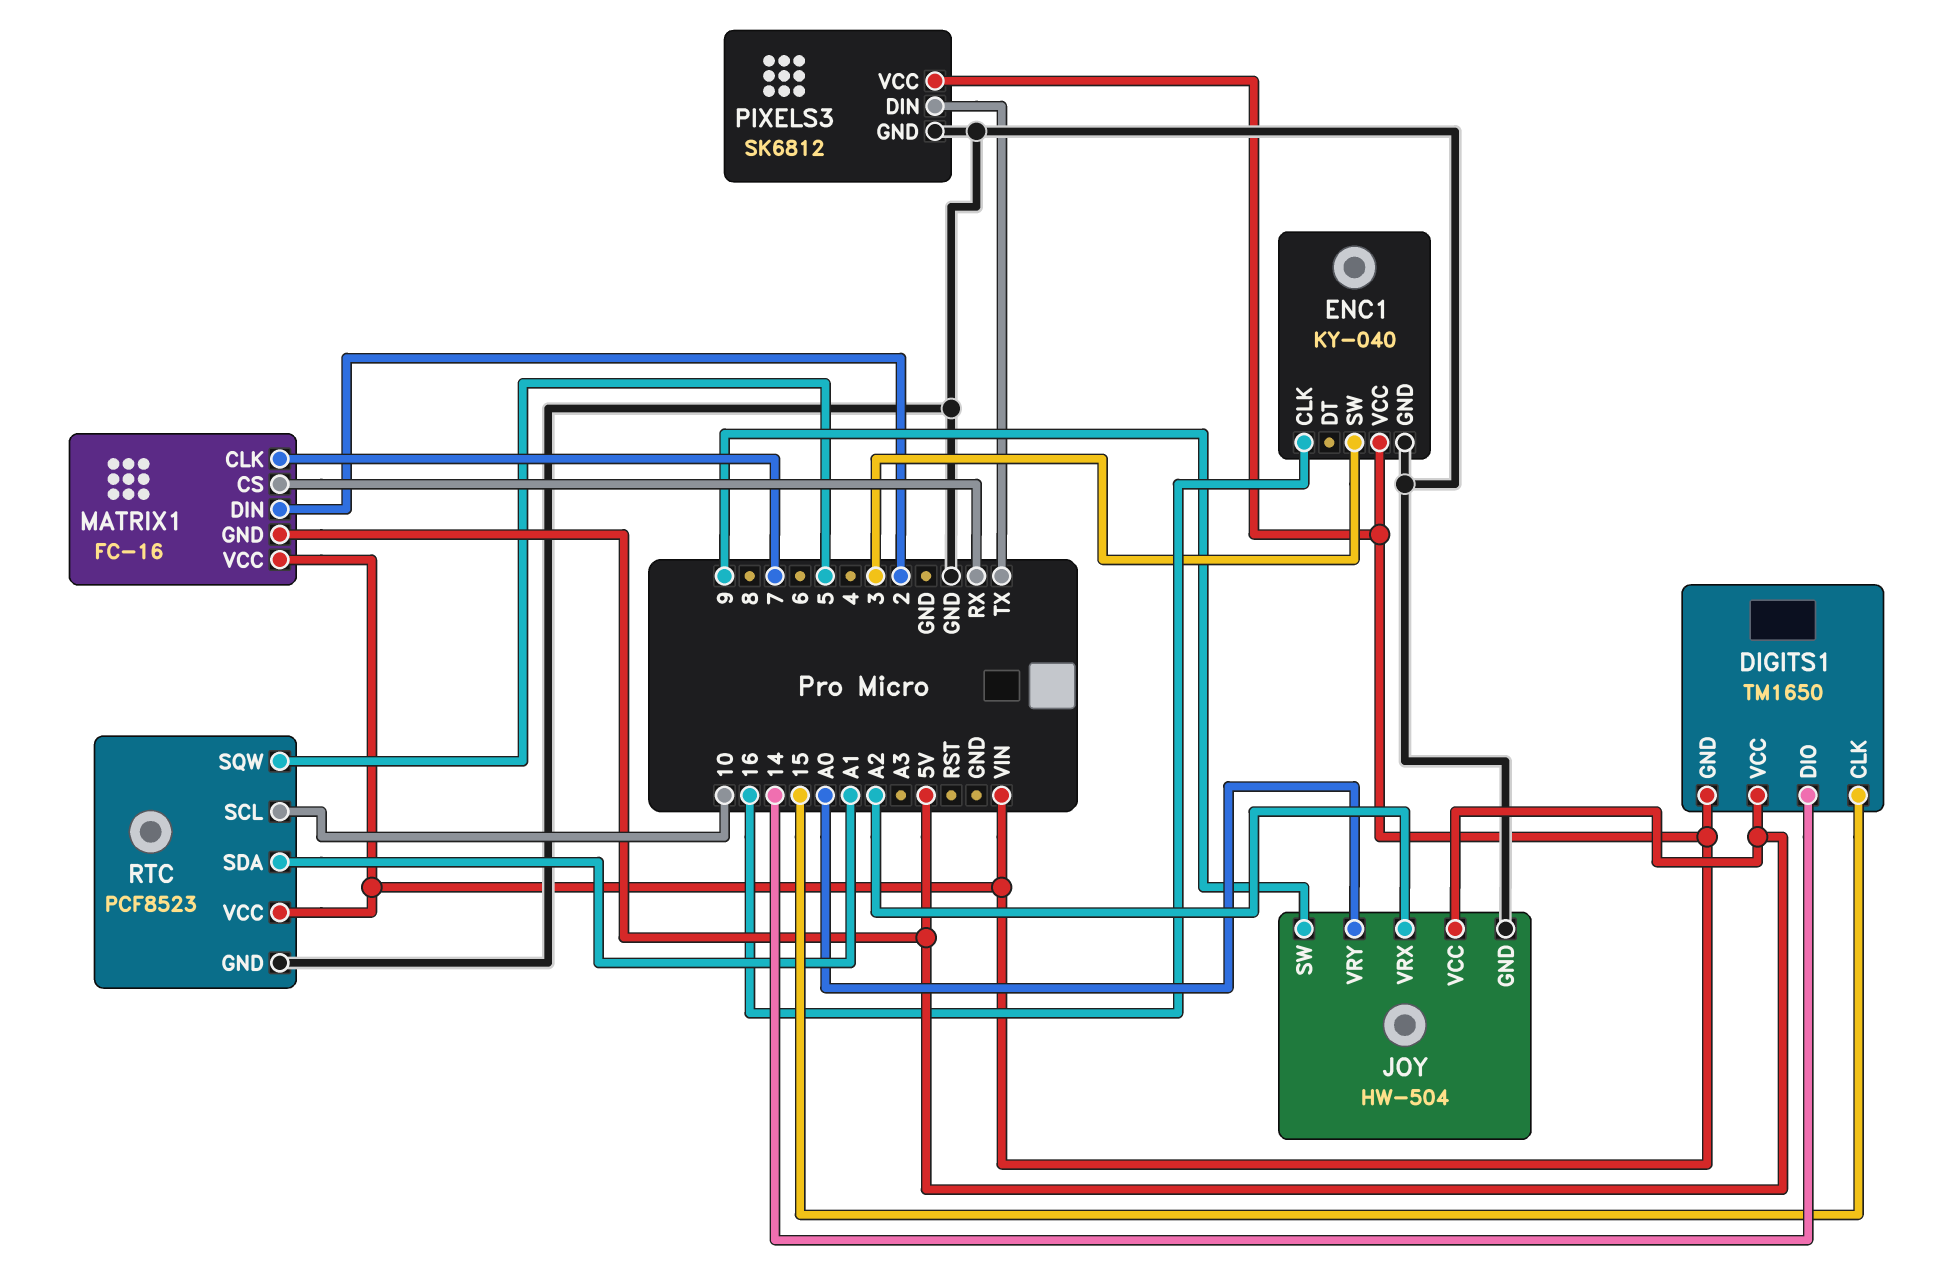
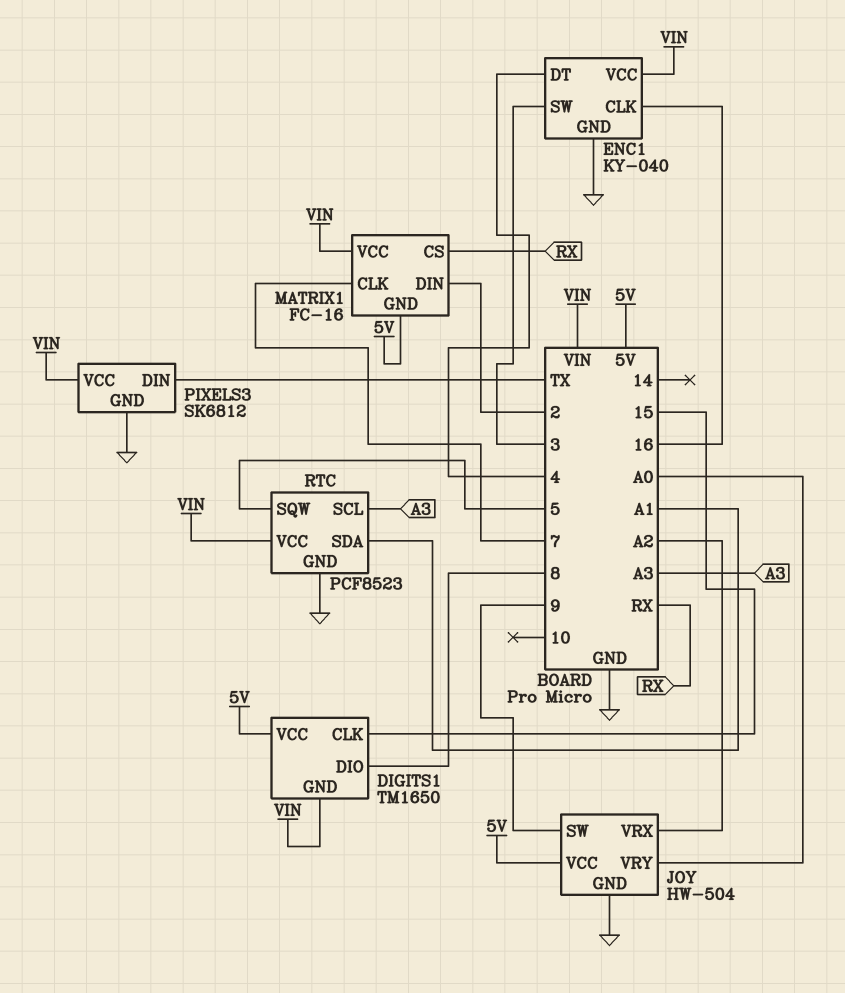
DIGITS1 pin DIO: 14 -> 8
ENC1 pin DT: none -> 4
RTC pin SCL: 10 -> A3

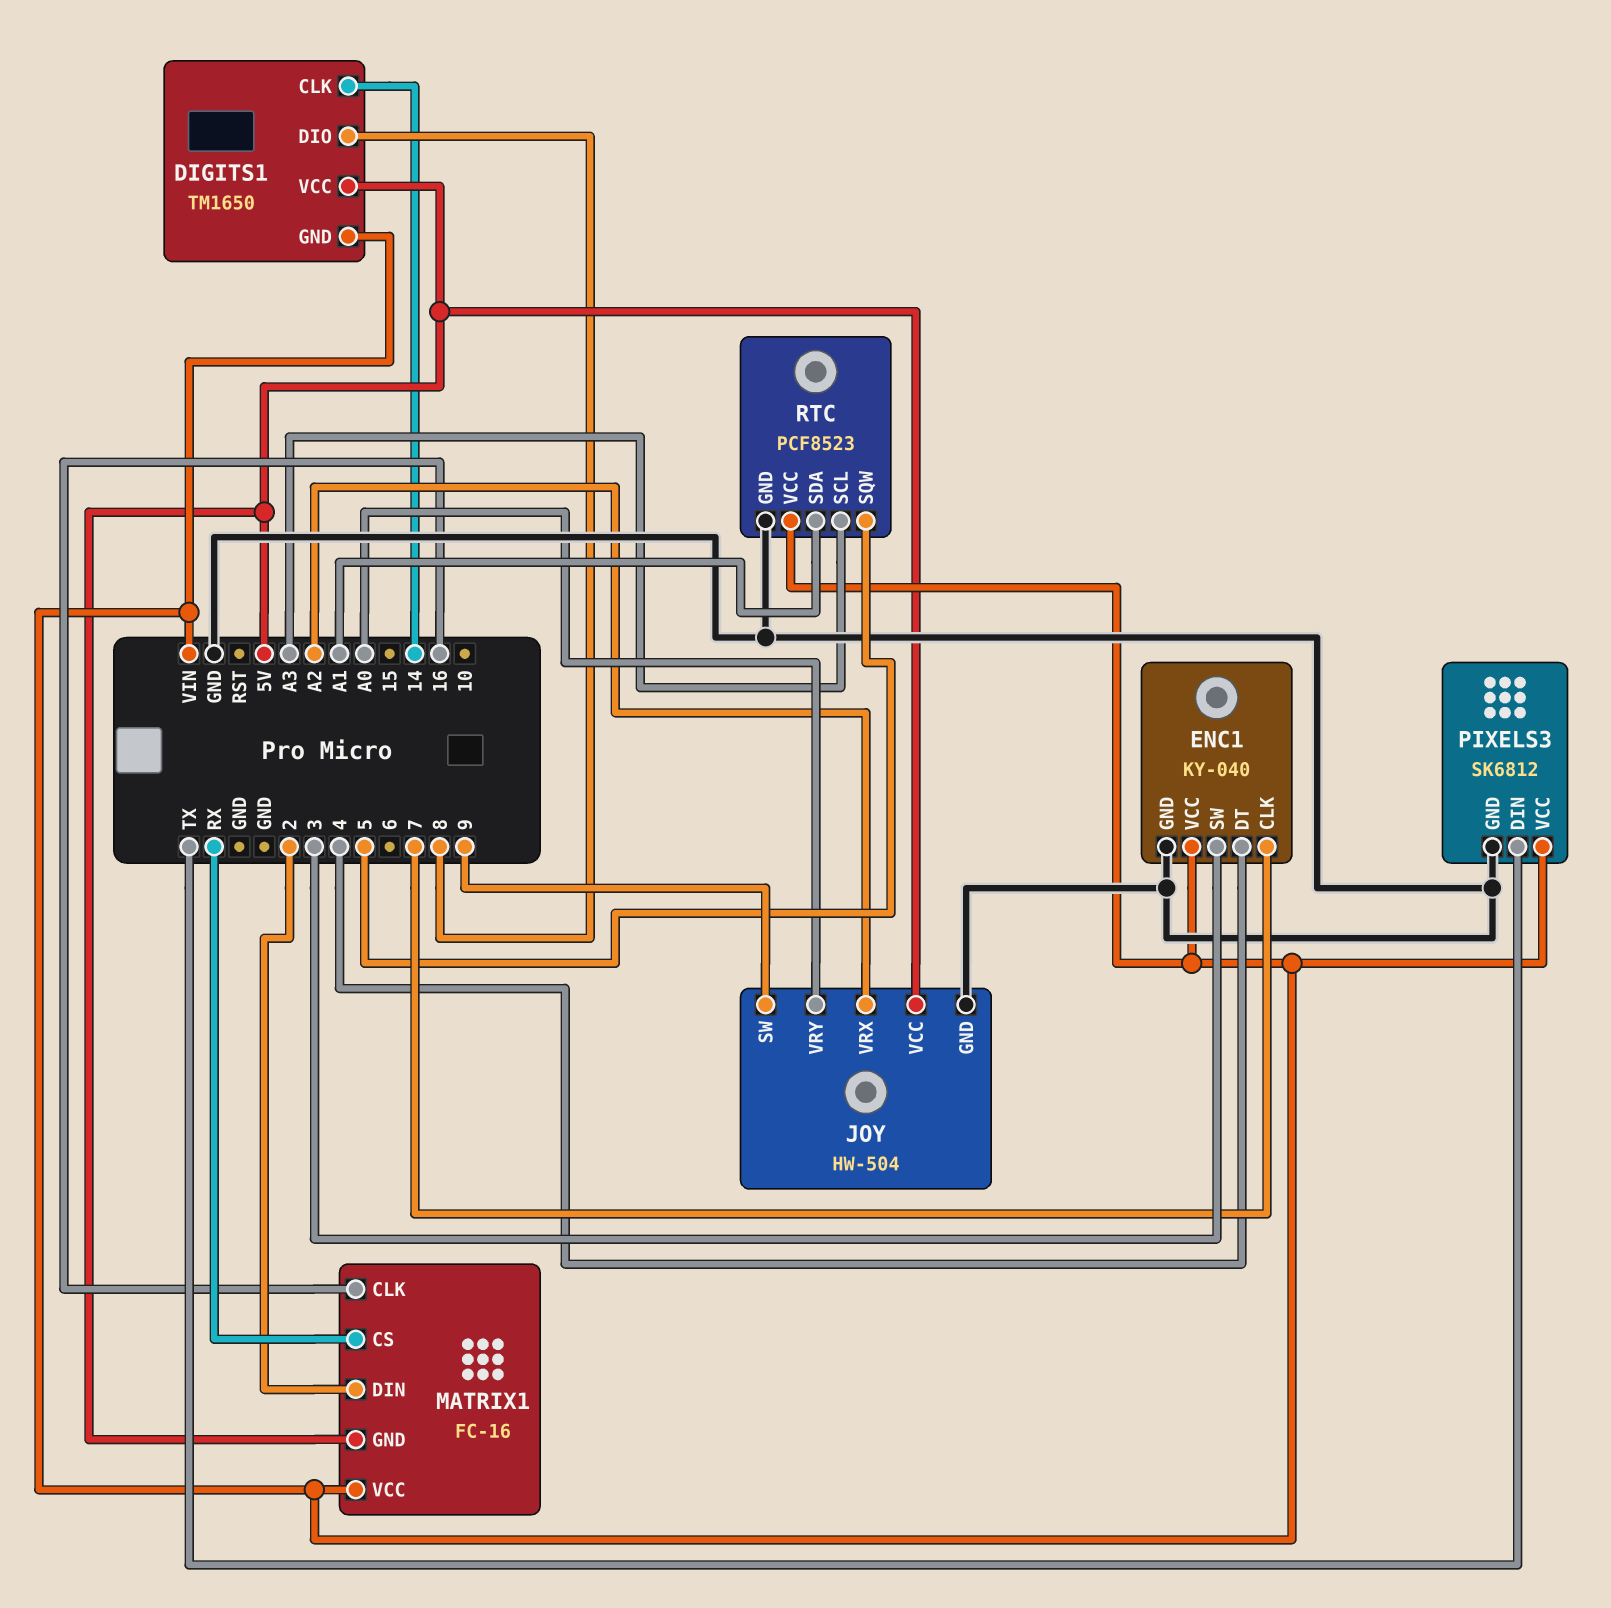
DIGITS1 pin CLK: 15 -> 14
ENC1 pin CLK: 16 -> 7
MATRIX1 pin CLK: 7 -> 16

